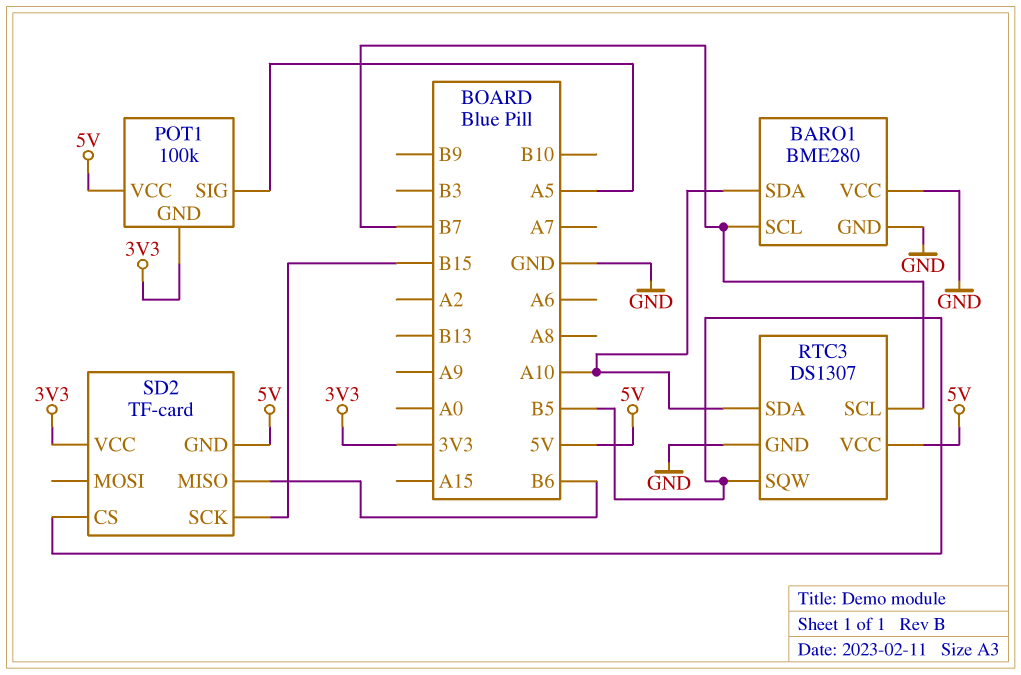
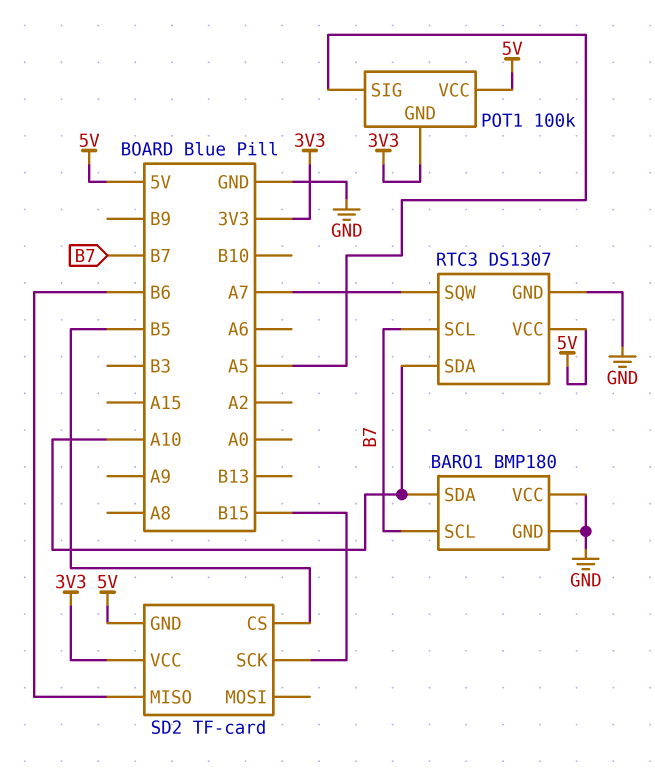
BARO1: BME280 -> BMP180
RTC3 pin SQW: B5 -> A7

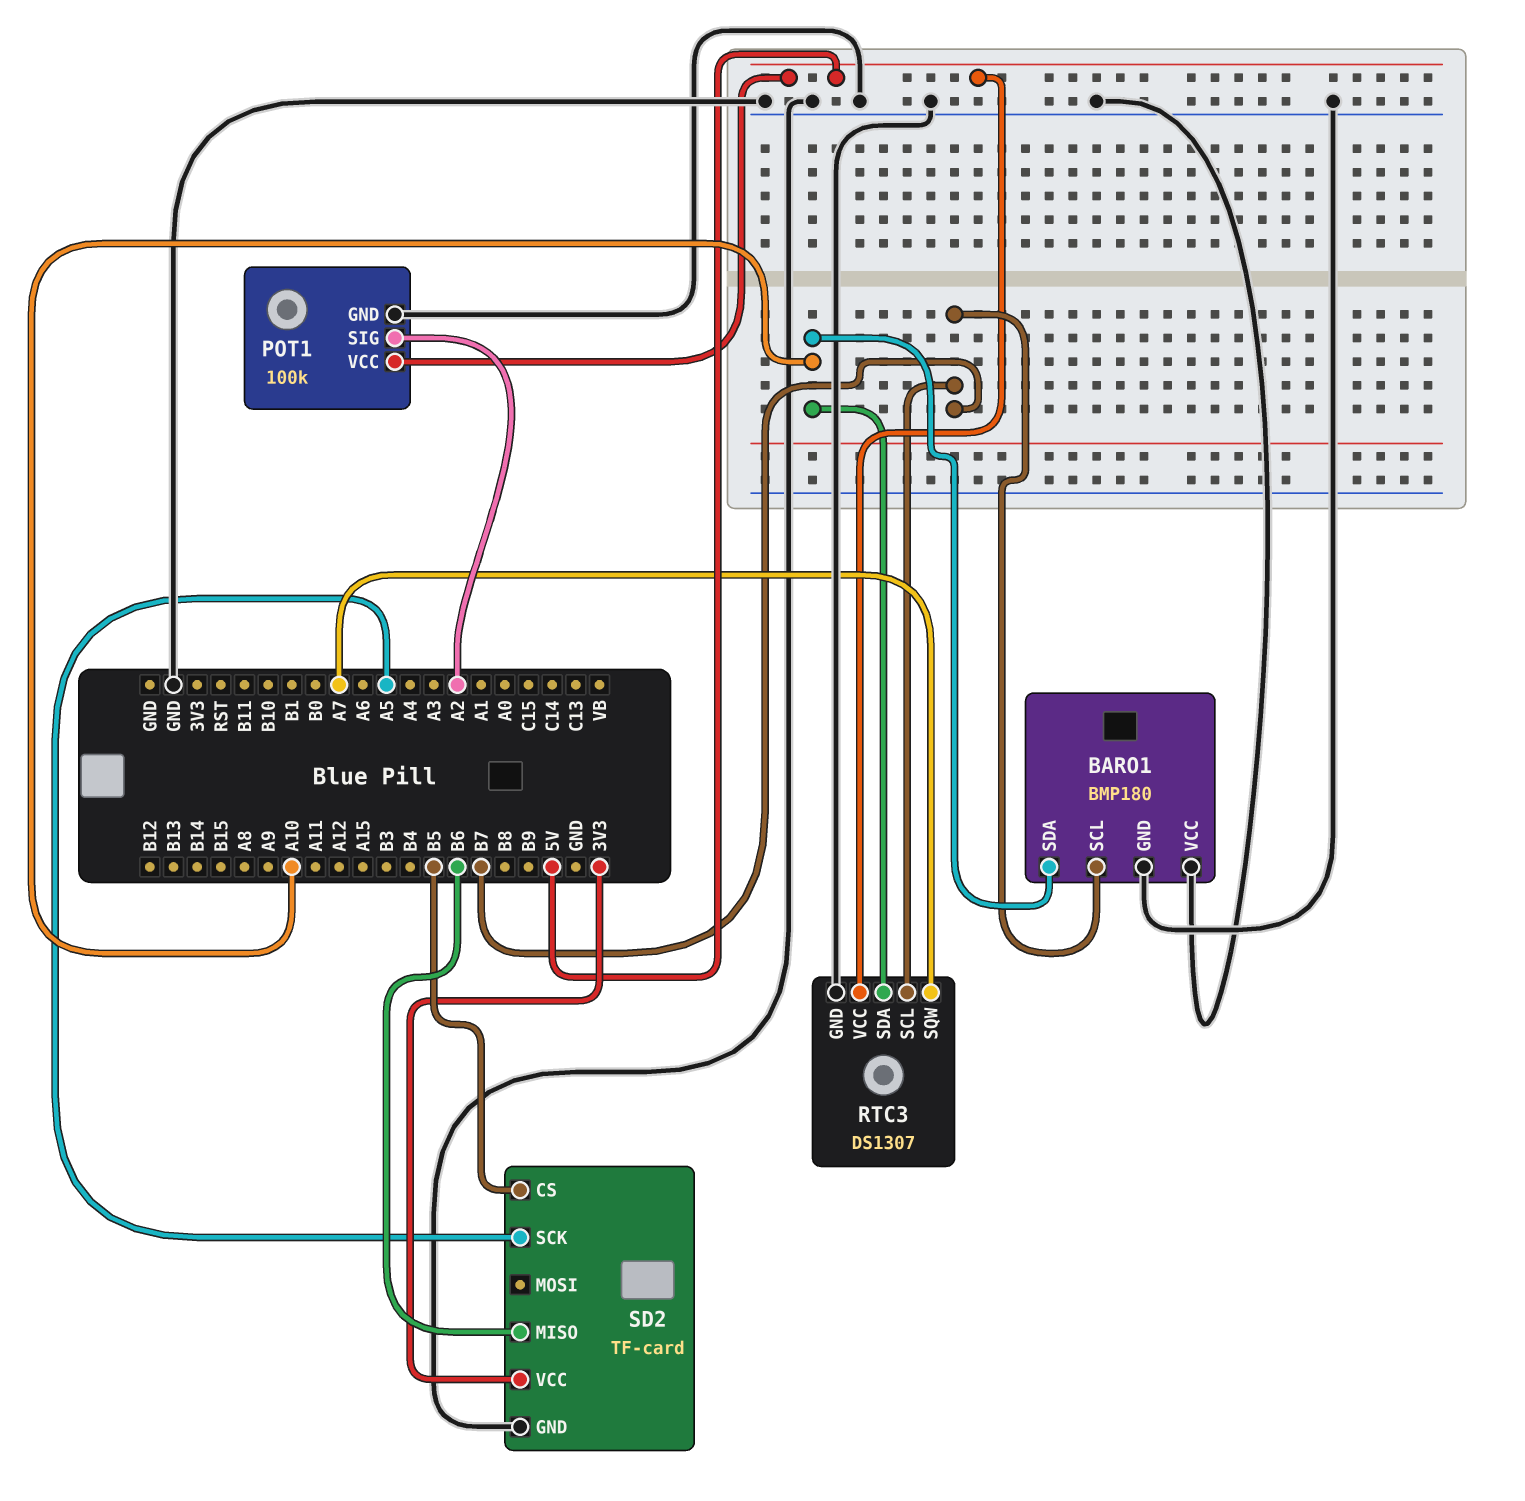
POT1 pin GND: 3V3 -> GND
POT1 pin SIG: A5 -> A2
SD2 pin GND: 5V -> GND
SD2 pin SCK: B15 -> A5

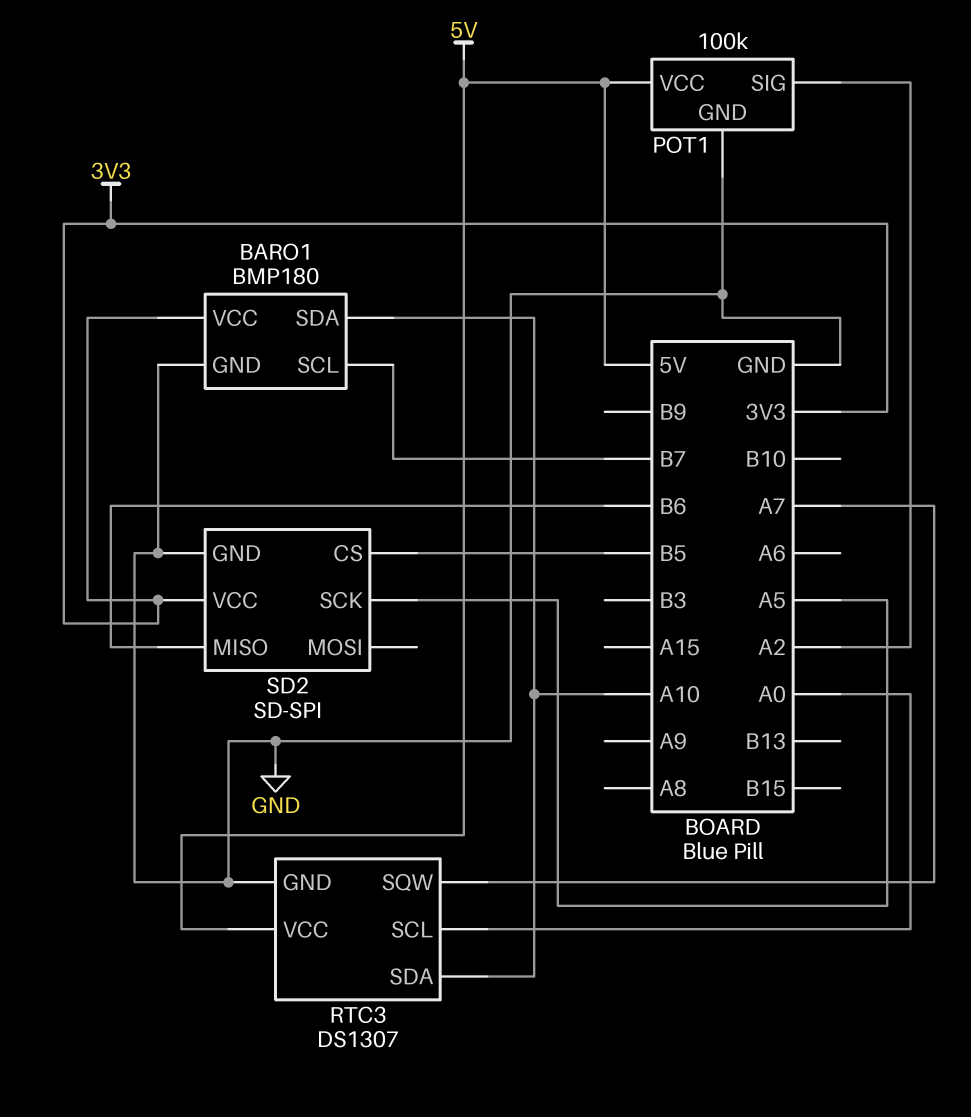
BARO1 pin VCC: GND -> 3V3
RTC3 pin SCL: B7 -> A0
SD2: TF-card -> SD-SPI

